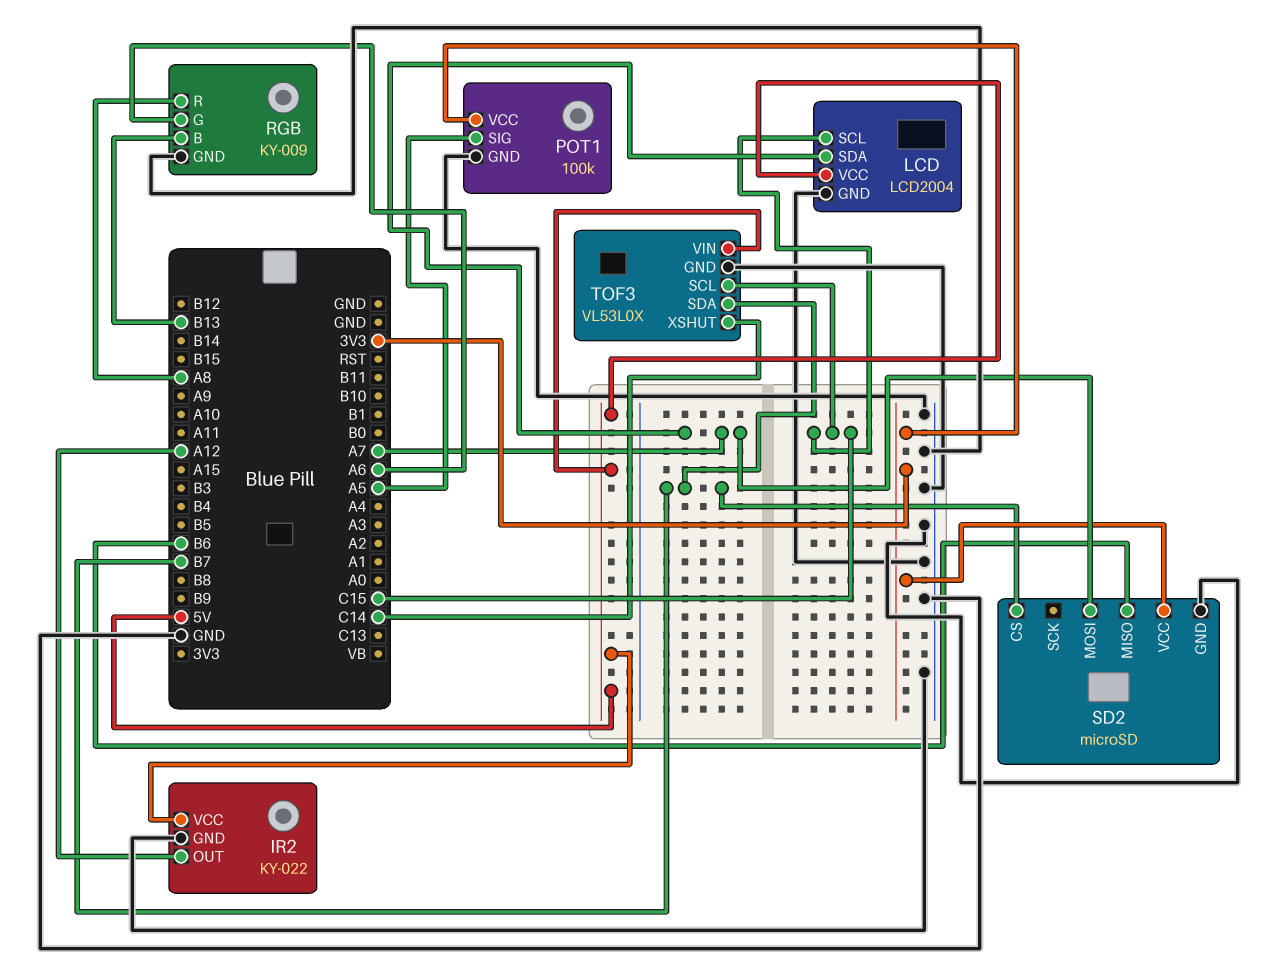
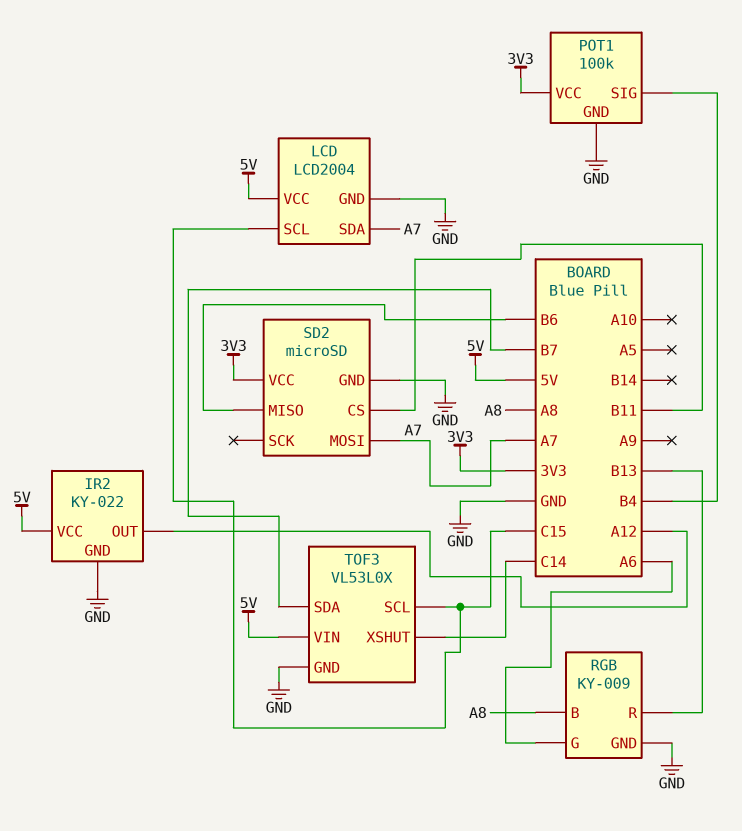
POT1 pin SIG: A5 -> B4
RGB pin B: B13 -> A8
RGB pin R: A8 -> B13
SD2 pin CS: B7 -> B11

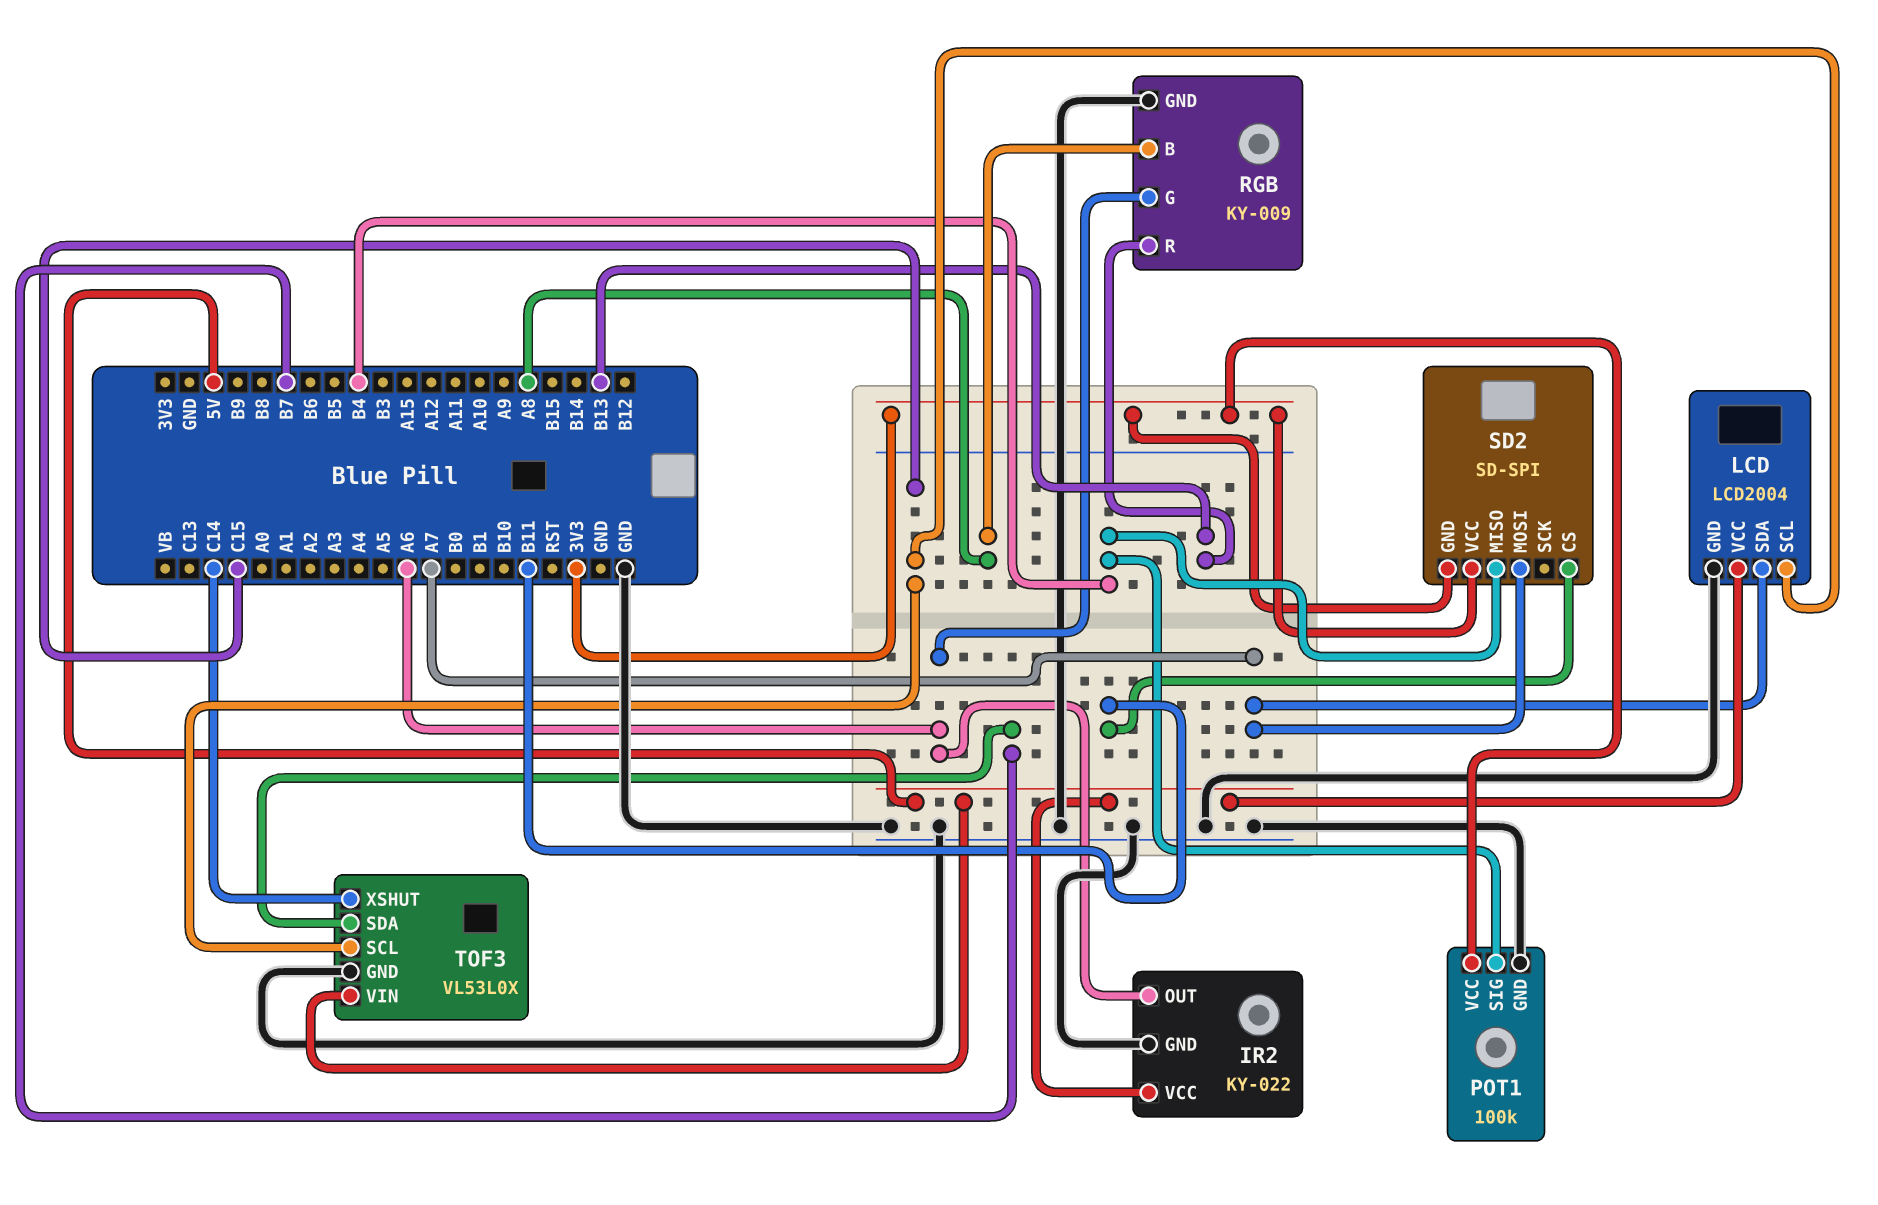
IR2 pin OUT: A12 -> A6
SD2: microSD -> SD-SPI
SD2 pin GND: GND -> 3V3
SD2 pin MISO: B6 -> B4

